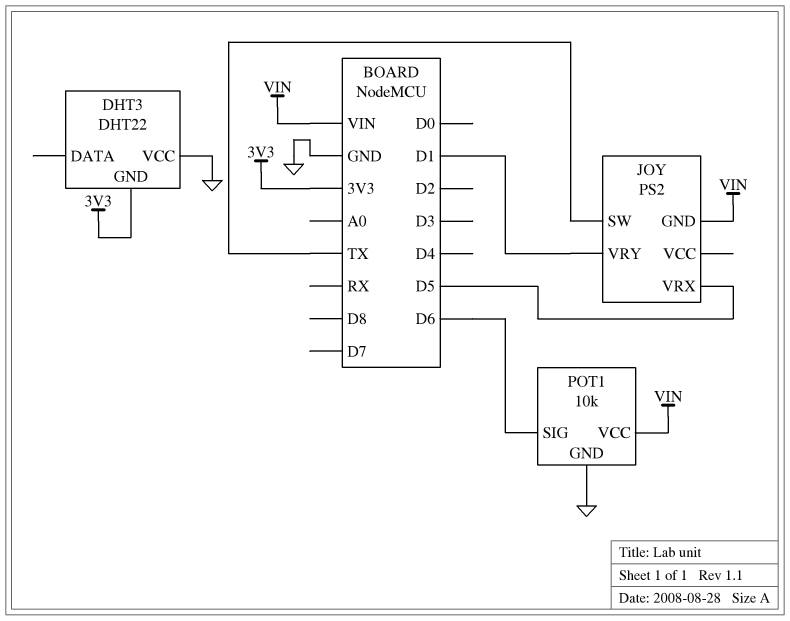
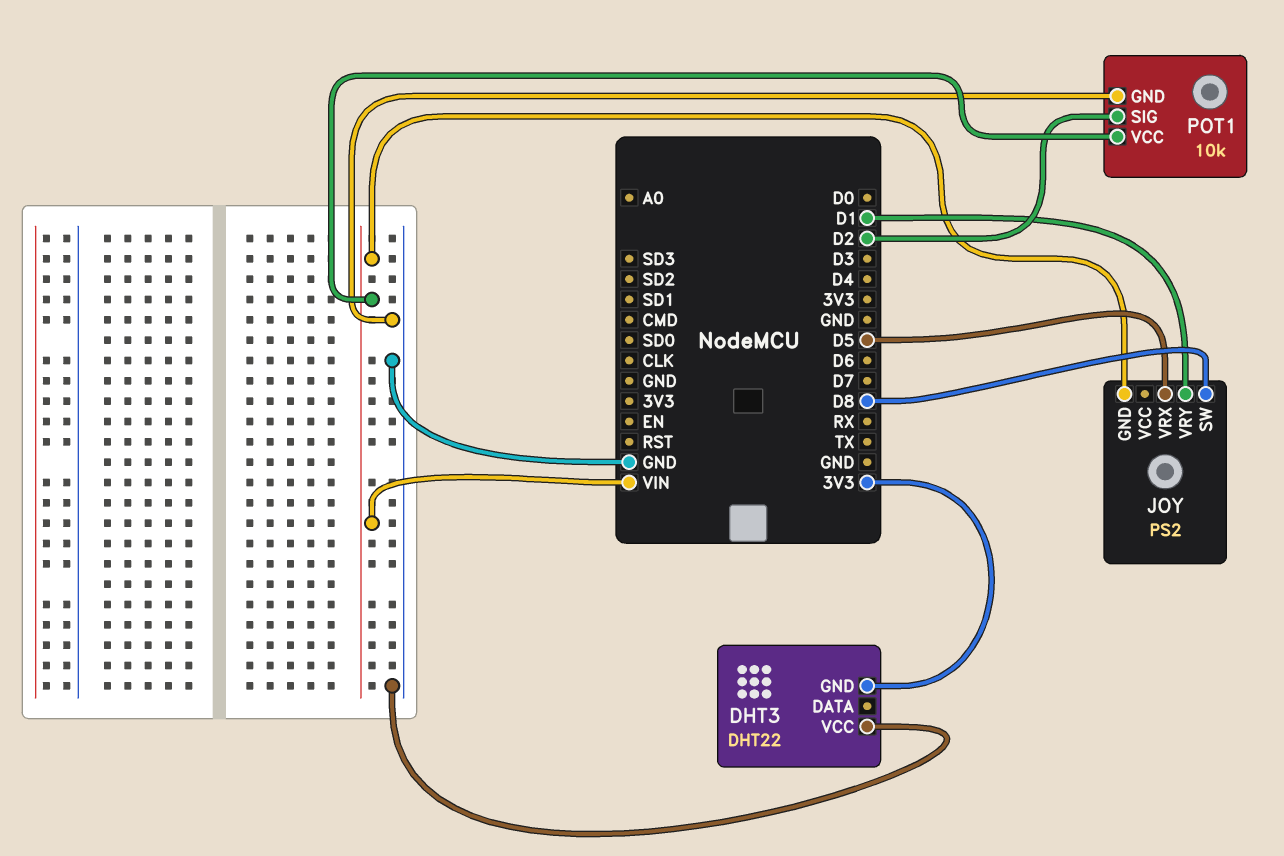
JOY pin SW: TX -> D8
POT1 pin SIG: D6 -> D2

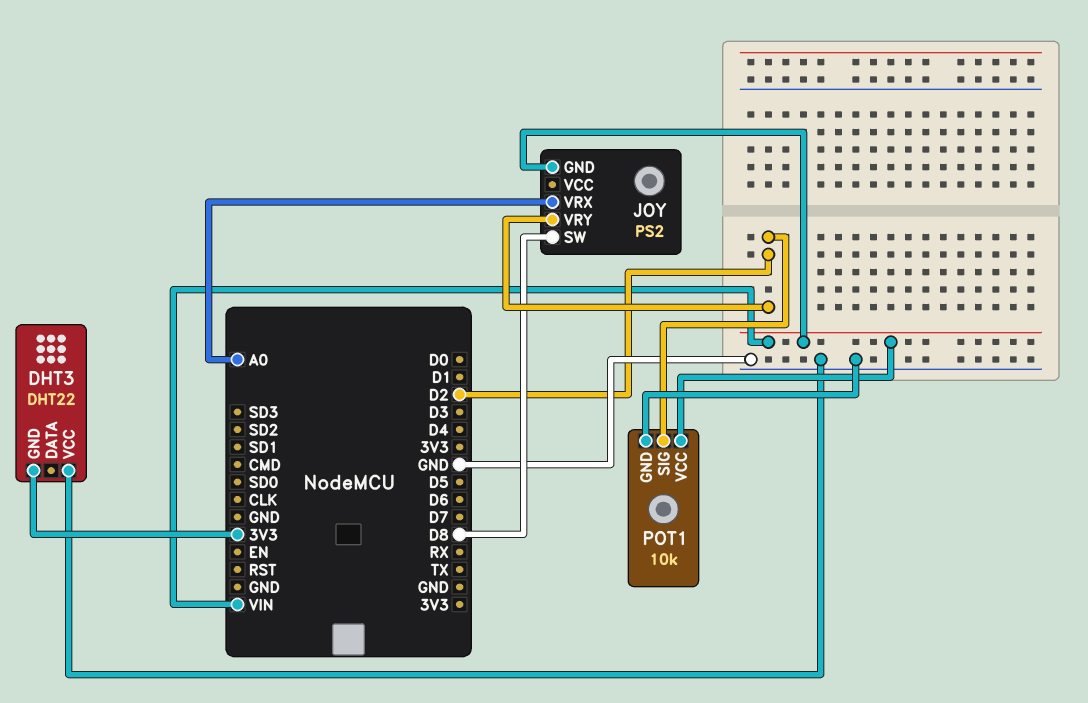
JOY pin VRX: D5 -> A0
JOY pin VRY: D1 -> D2

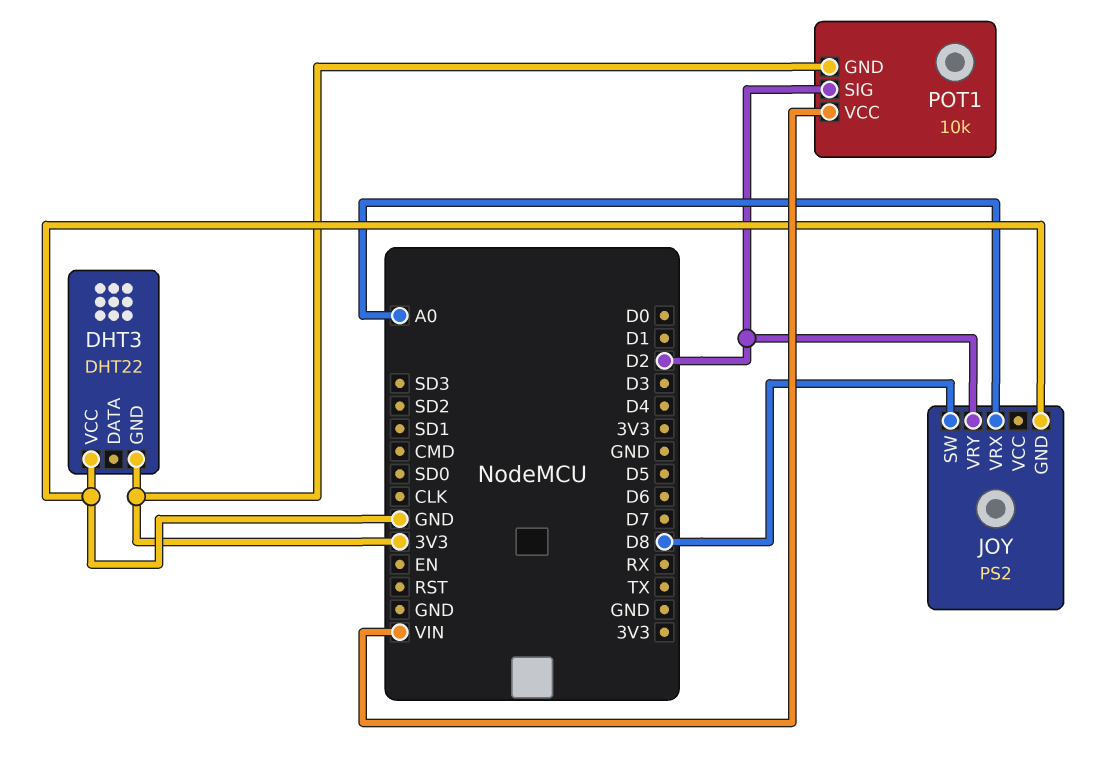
JOY pin GND: VIN -> GND
POT1 pin GND: GND -> 3V3

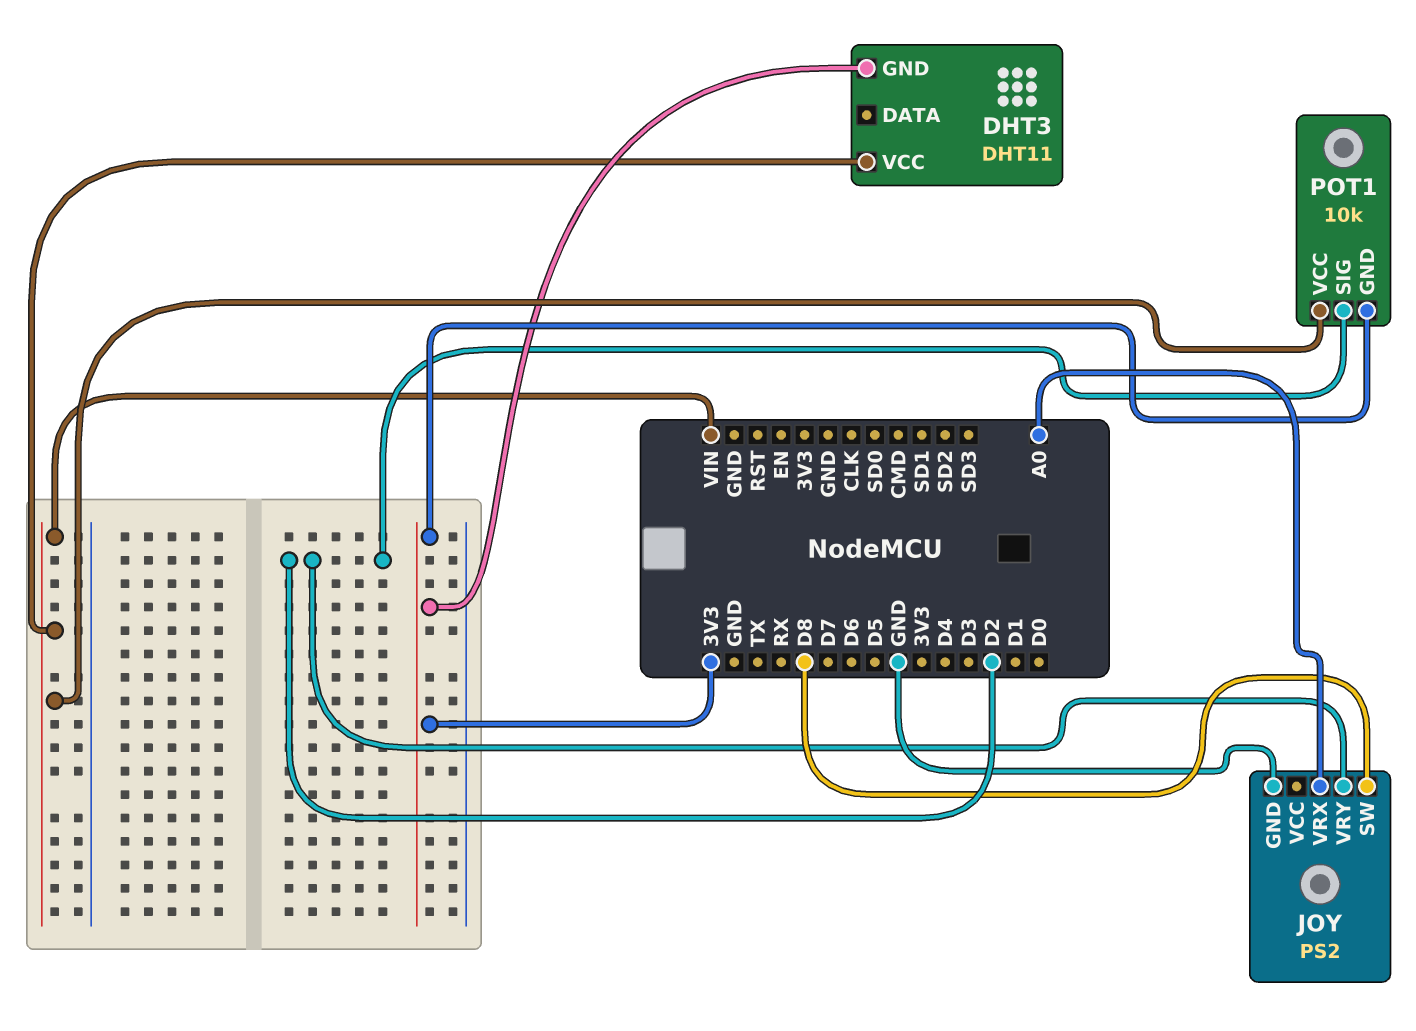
DHT3: DHT22 -> DHT11
DHT3 pin VCC: GND -> VIN

